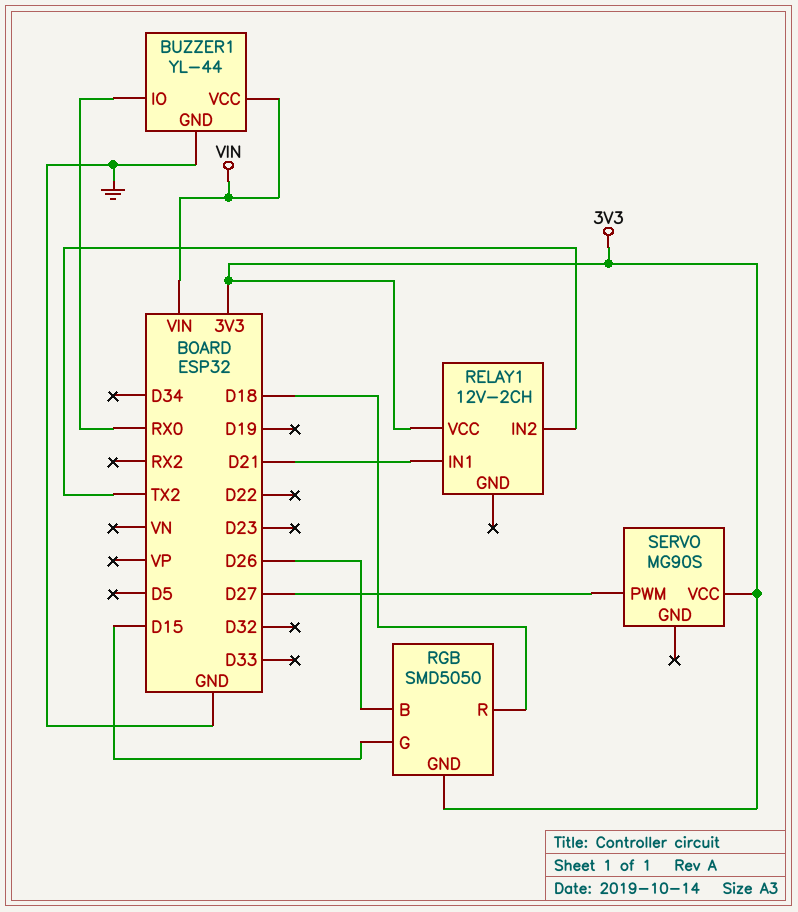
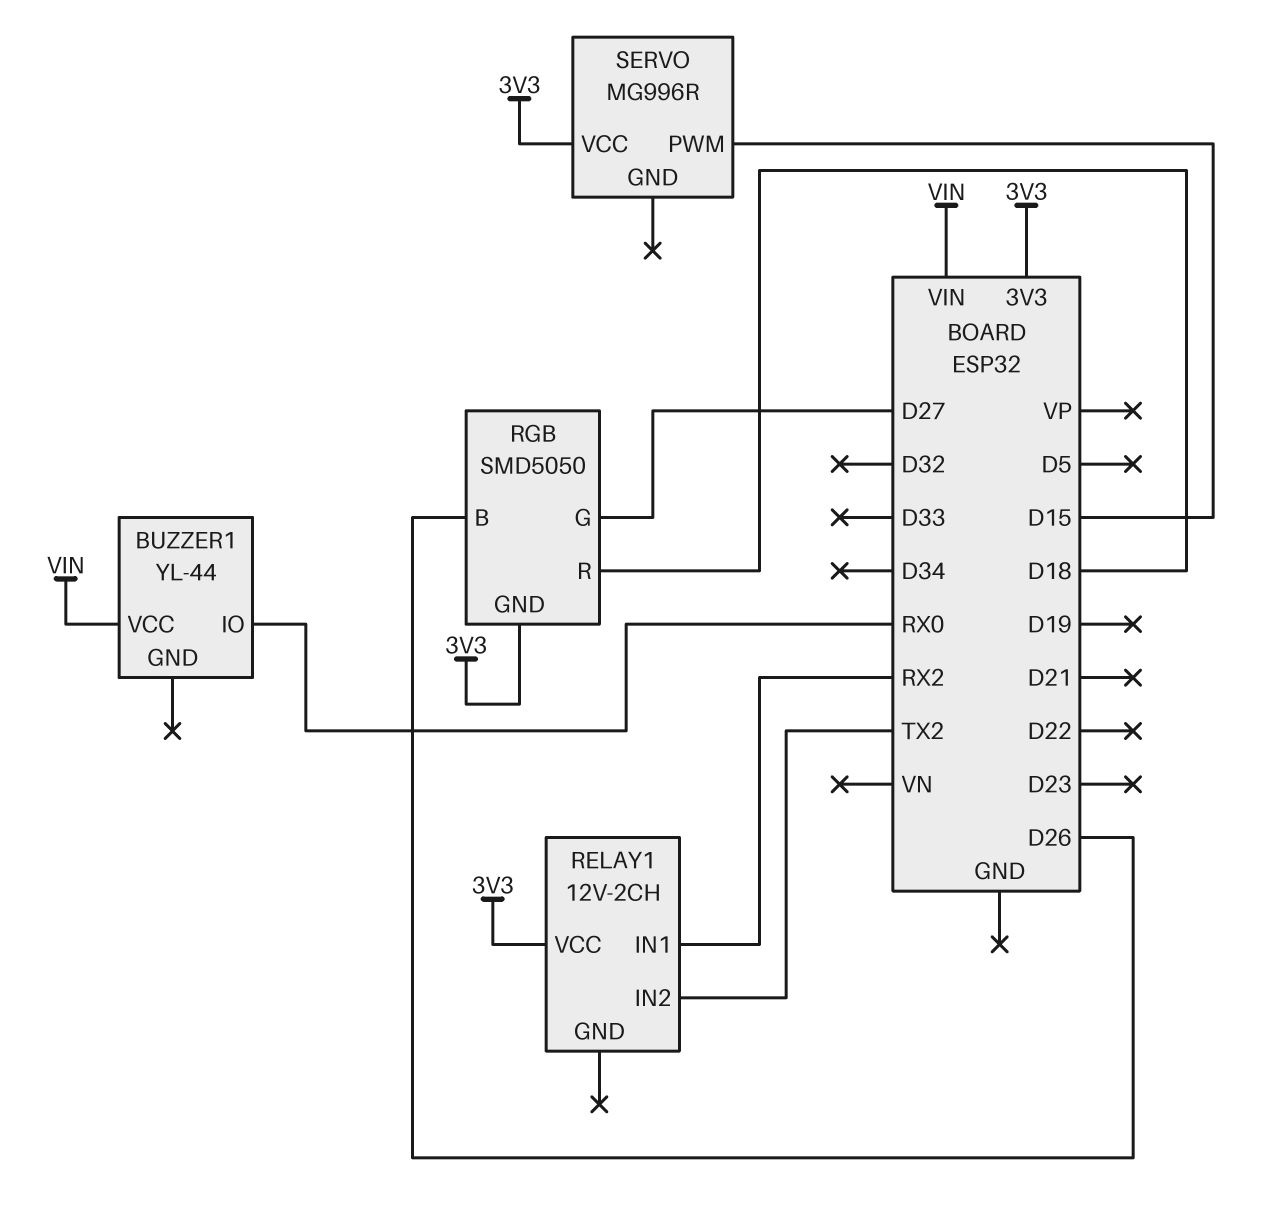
BUZZER1 pin GND: GND -> none
RELAY1 pin IN1: D21 -> RX2
RGB pin G: D15 -> D27
SERVO: MG90S -> MG996R
SERVO pin PWM: D27 -> D15

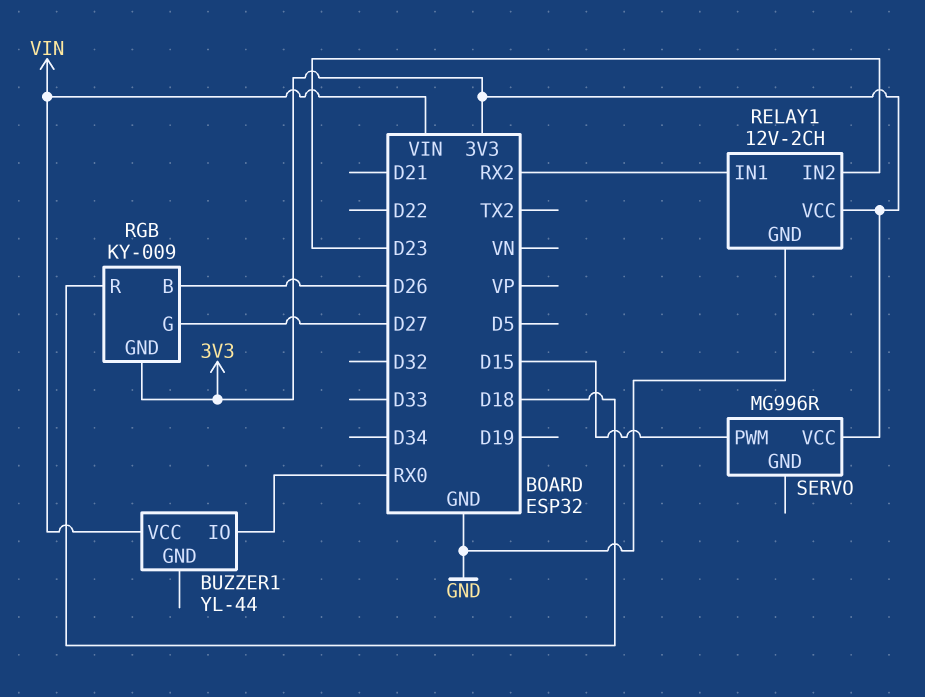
RELAY1 pin GND: none -> GND
RELAY1 pin IN2: TX2 -> D23
RGB: SMD5050 -> KY-009

